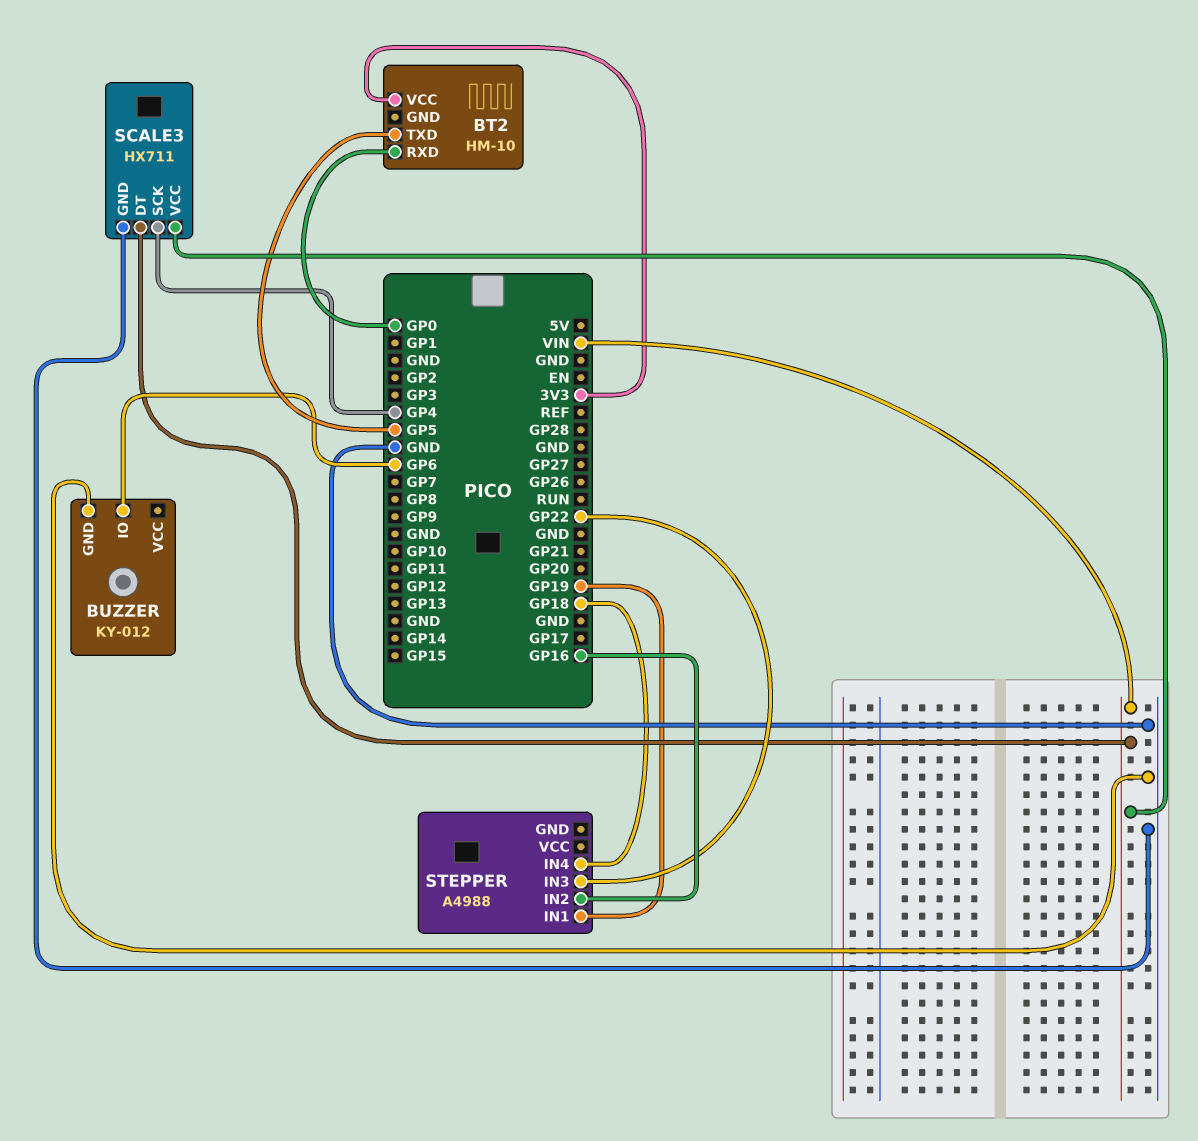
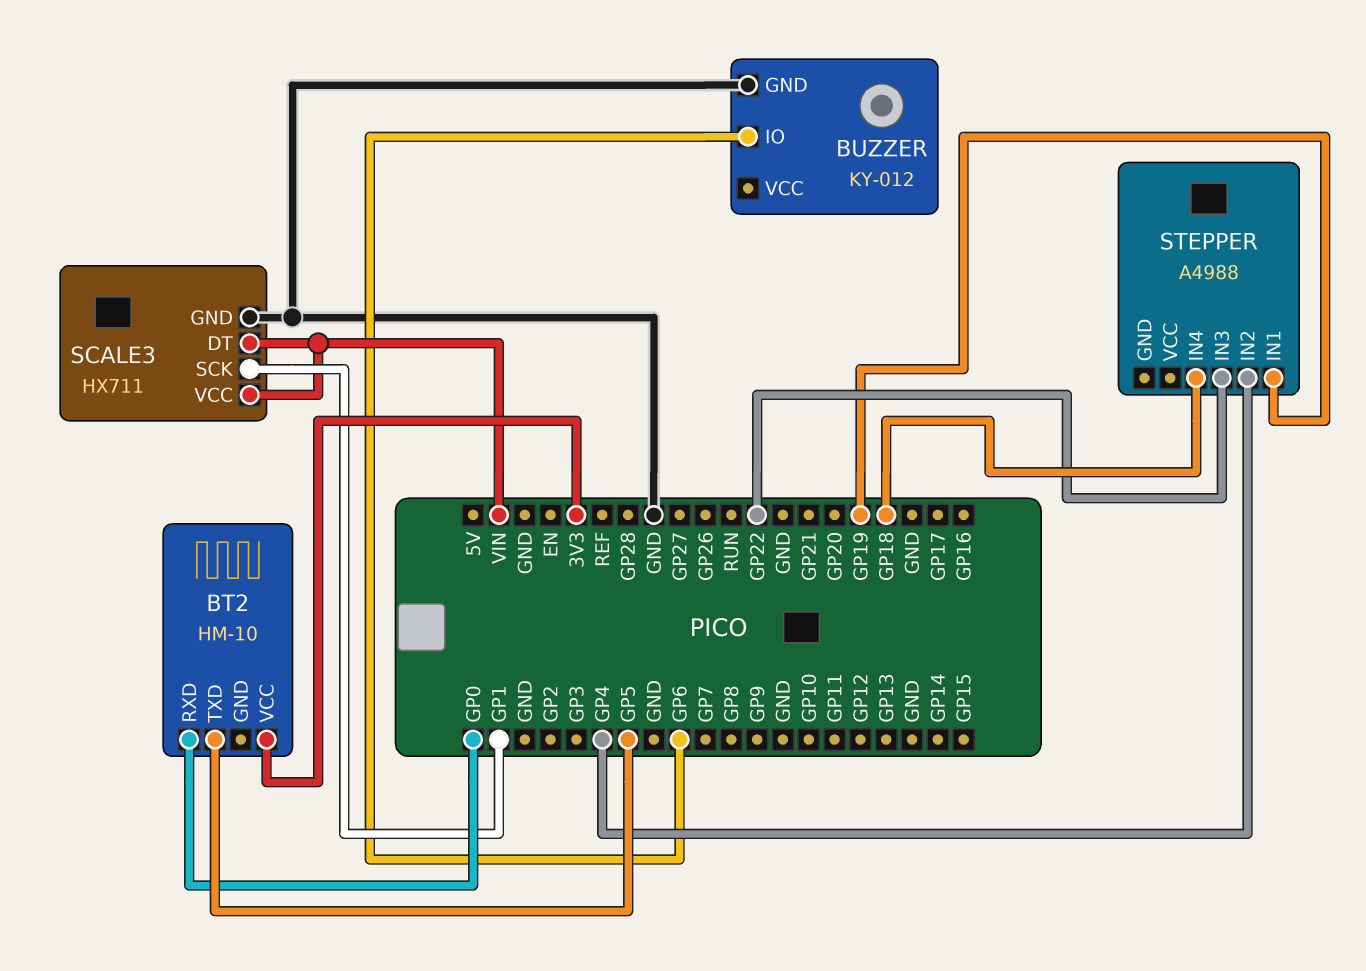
SCALE3 pin SCK: GP4 -> GP1
STEPPER pin IN2: GP16 -> GP4

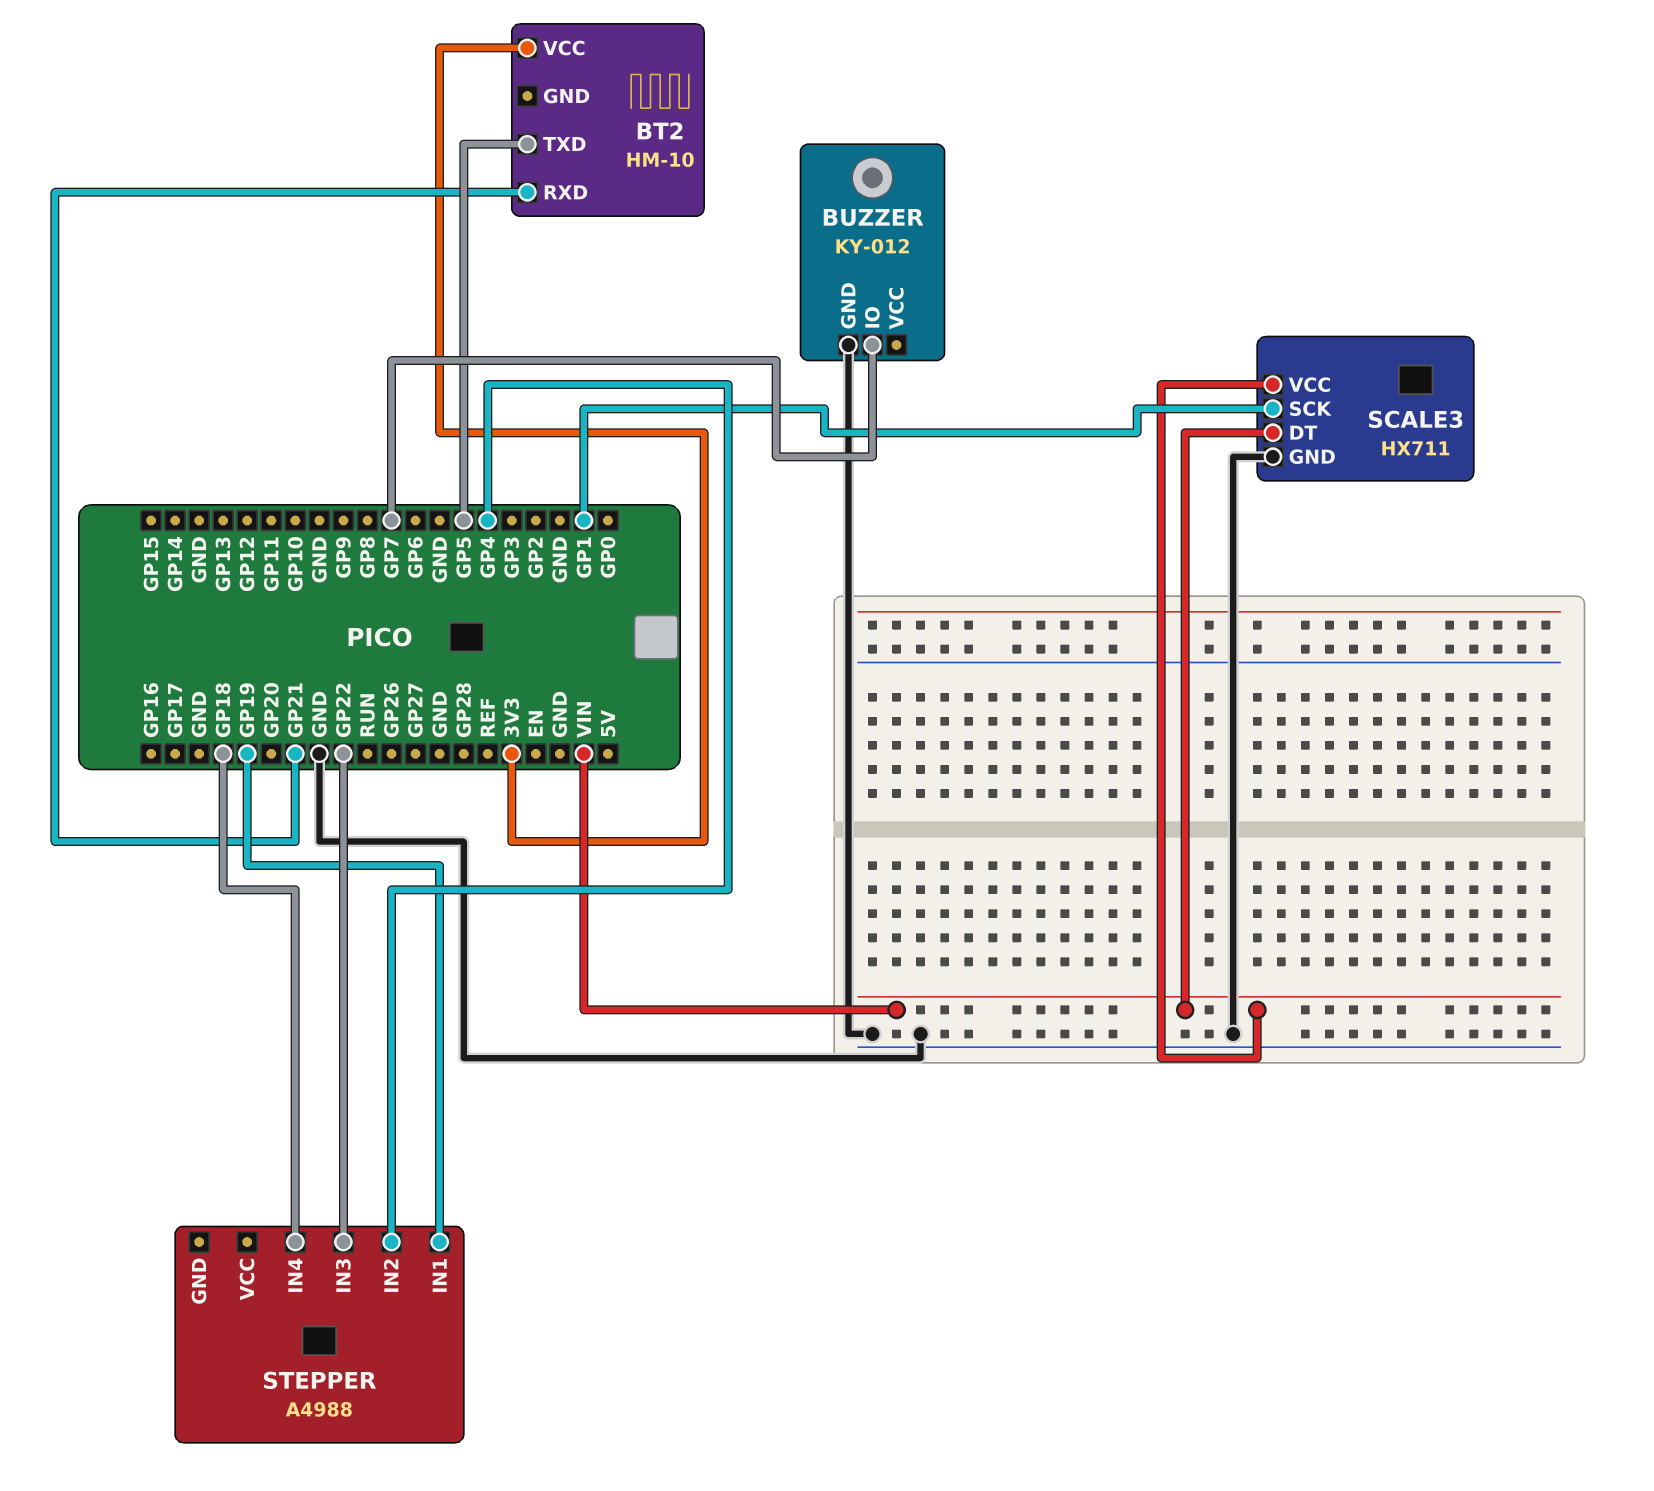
BT2 pin RXD: GP0 -> GP21
BUZZER pin IO: GP6 -> GP7

